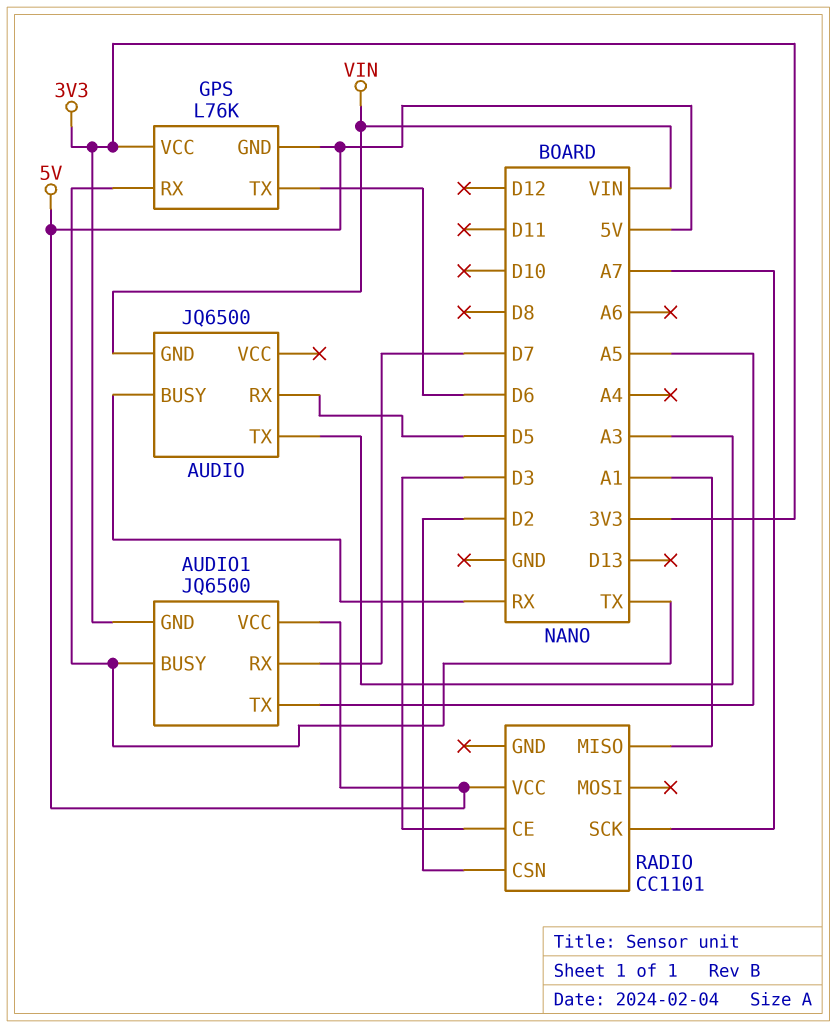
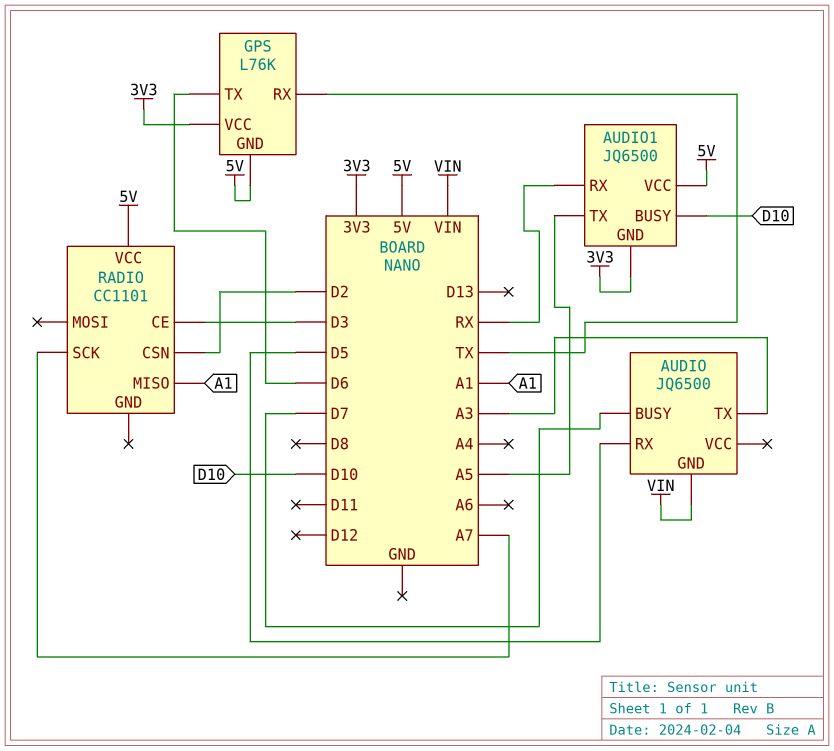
AUDIO pin BUSY: RX -> D7
AUDIO1 pin BUSY: TX -> D10
AUDIO1 pin RX: D7 -> RX

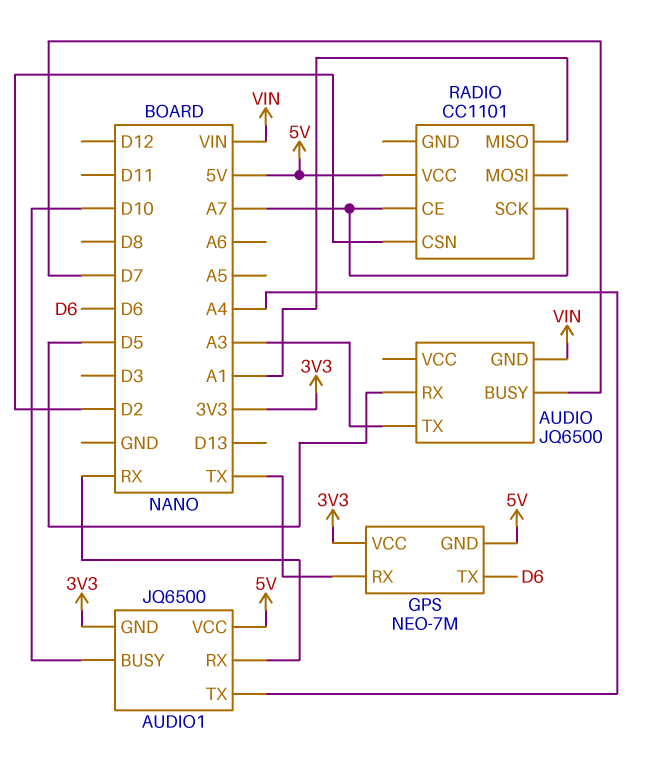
AUDIO1 pin TX: A5 -> A4
GPS: L76K -> NEO-7M
RADIO pin CE: D3 -> A7

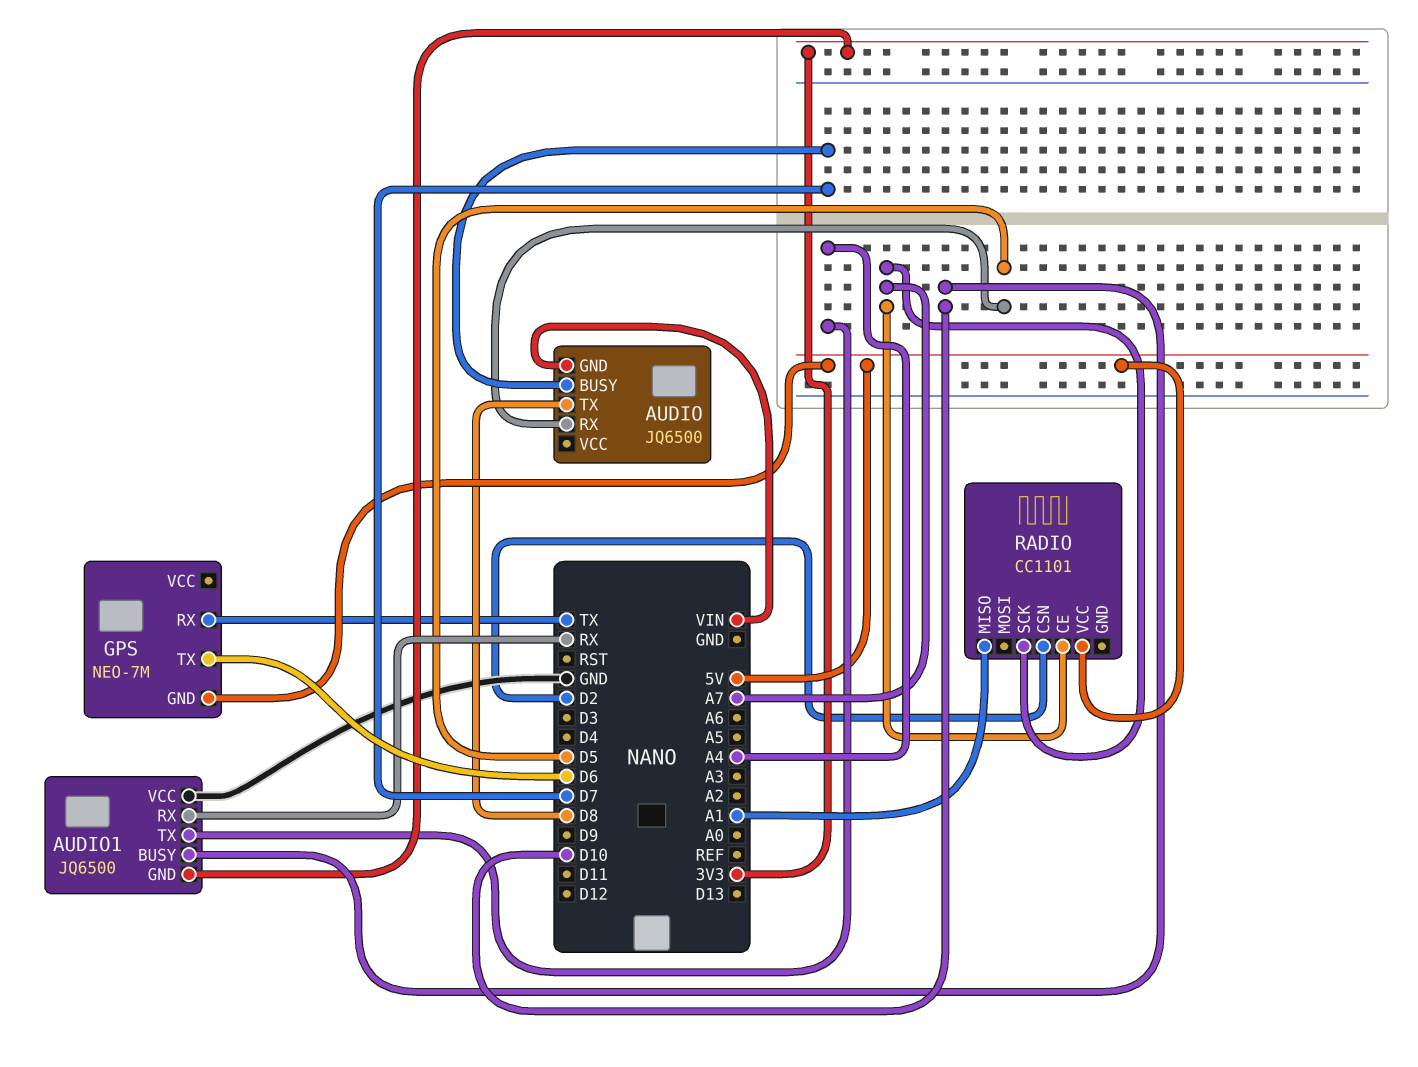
AUDIO pin TX: A3 -> D8
AUDIO1 pin VCC: 5V -> GND
GPS pin VCC: 3V3 -> none

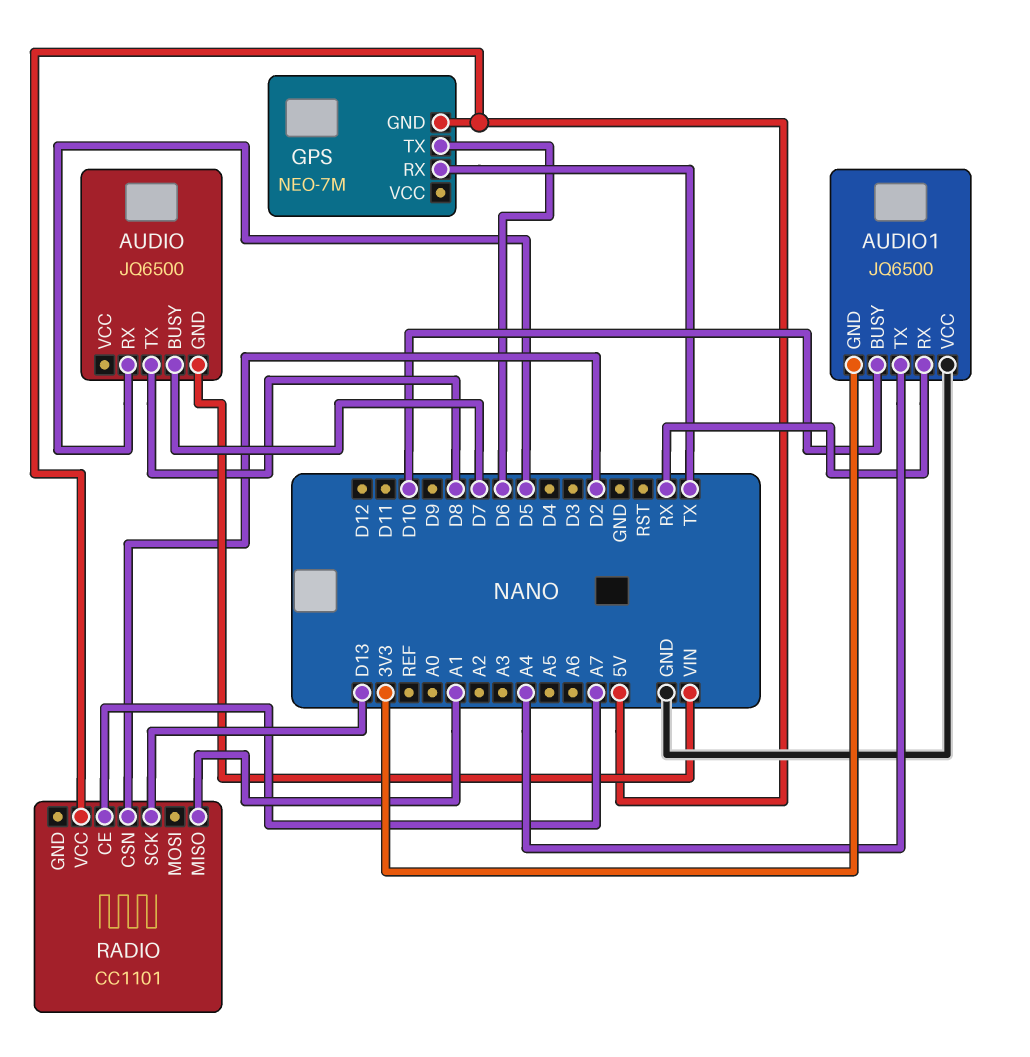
RADIO pin SCK: A7 -> D13

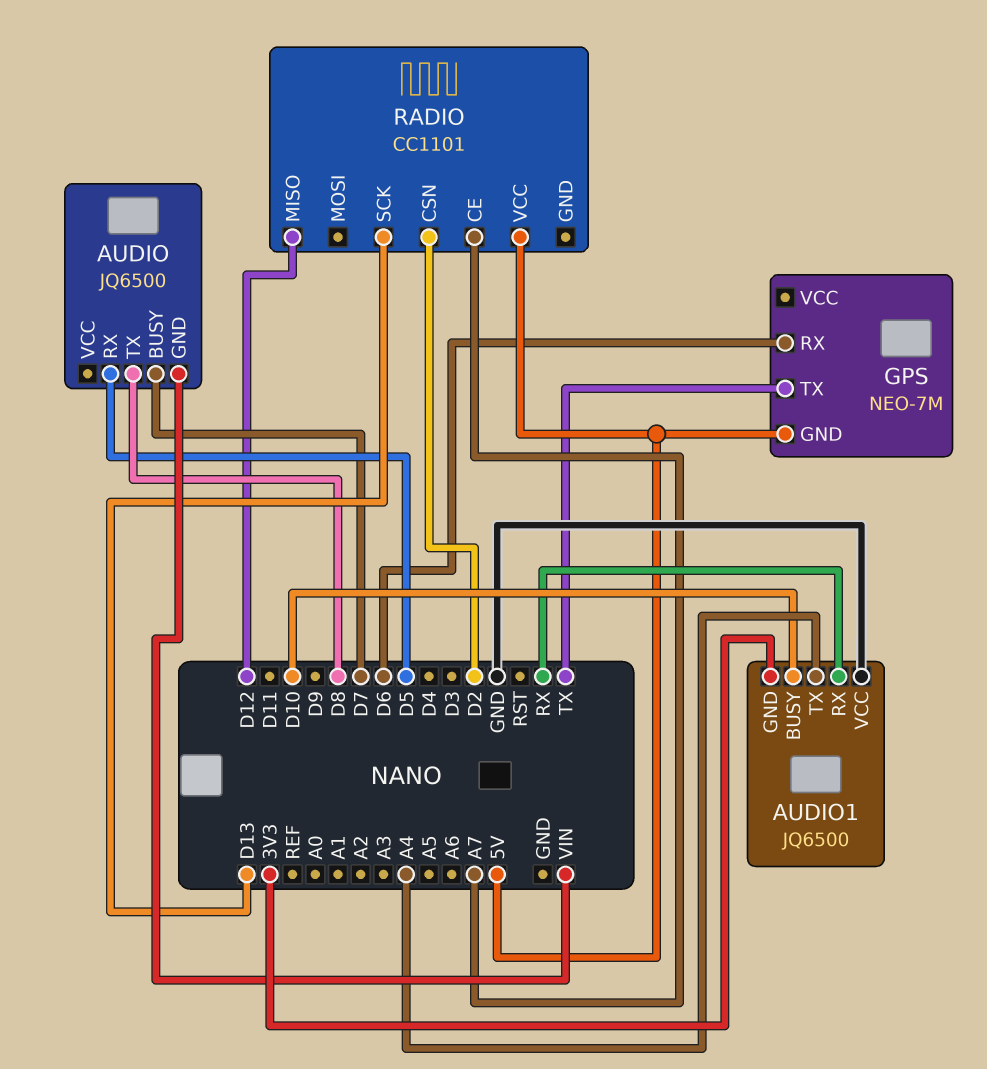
GPS pin RX: TX -> D6
GPS pin TX: D6 -> TX
RADIO pin MISO: A1 -> D12

